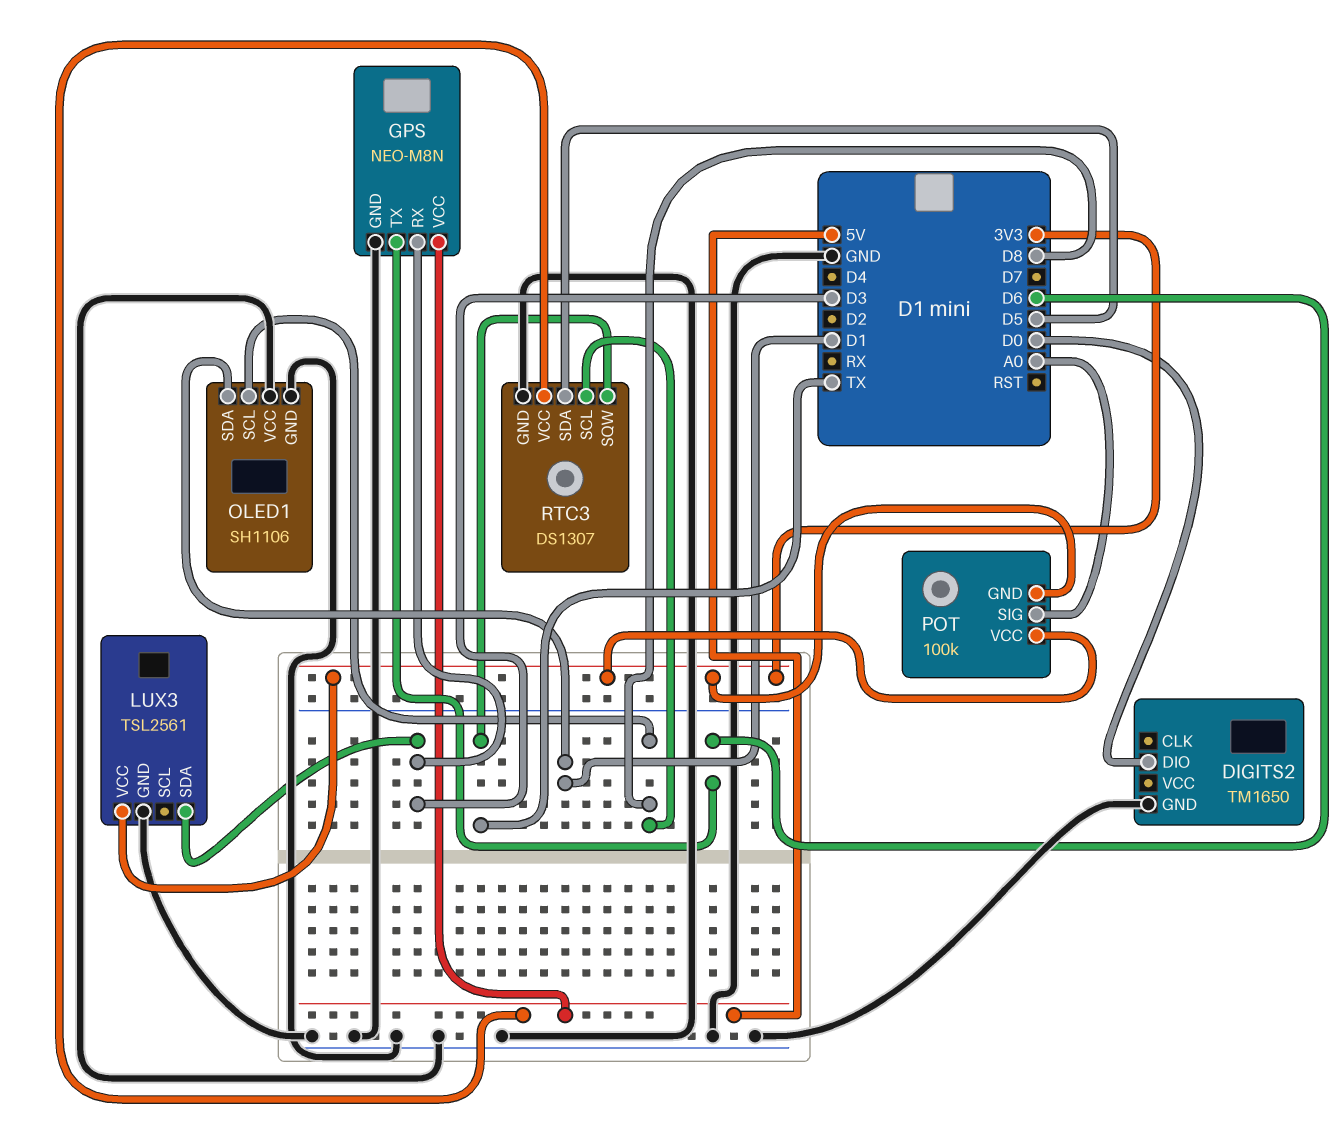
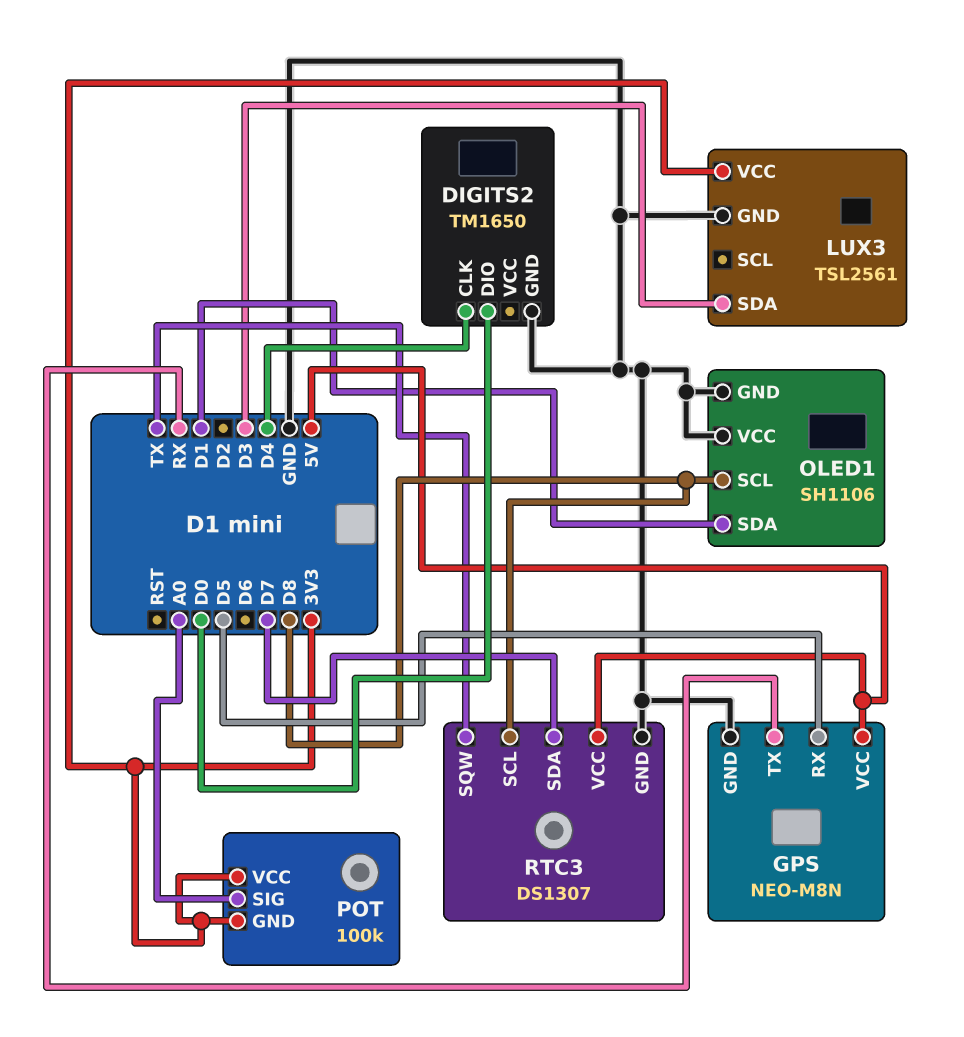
DIGITS2 pin CLK: none -> D4
GPS pin RX: D3 -> D5
GPS pin TX: D6 -> RX
RTC3 pin SDA: D5 -> D7

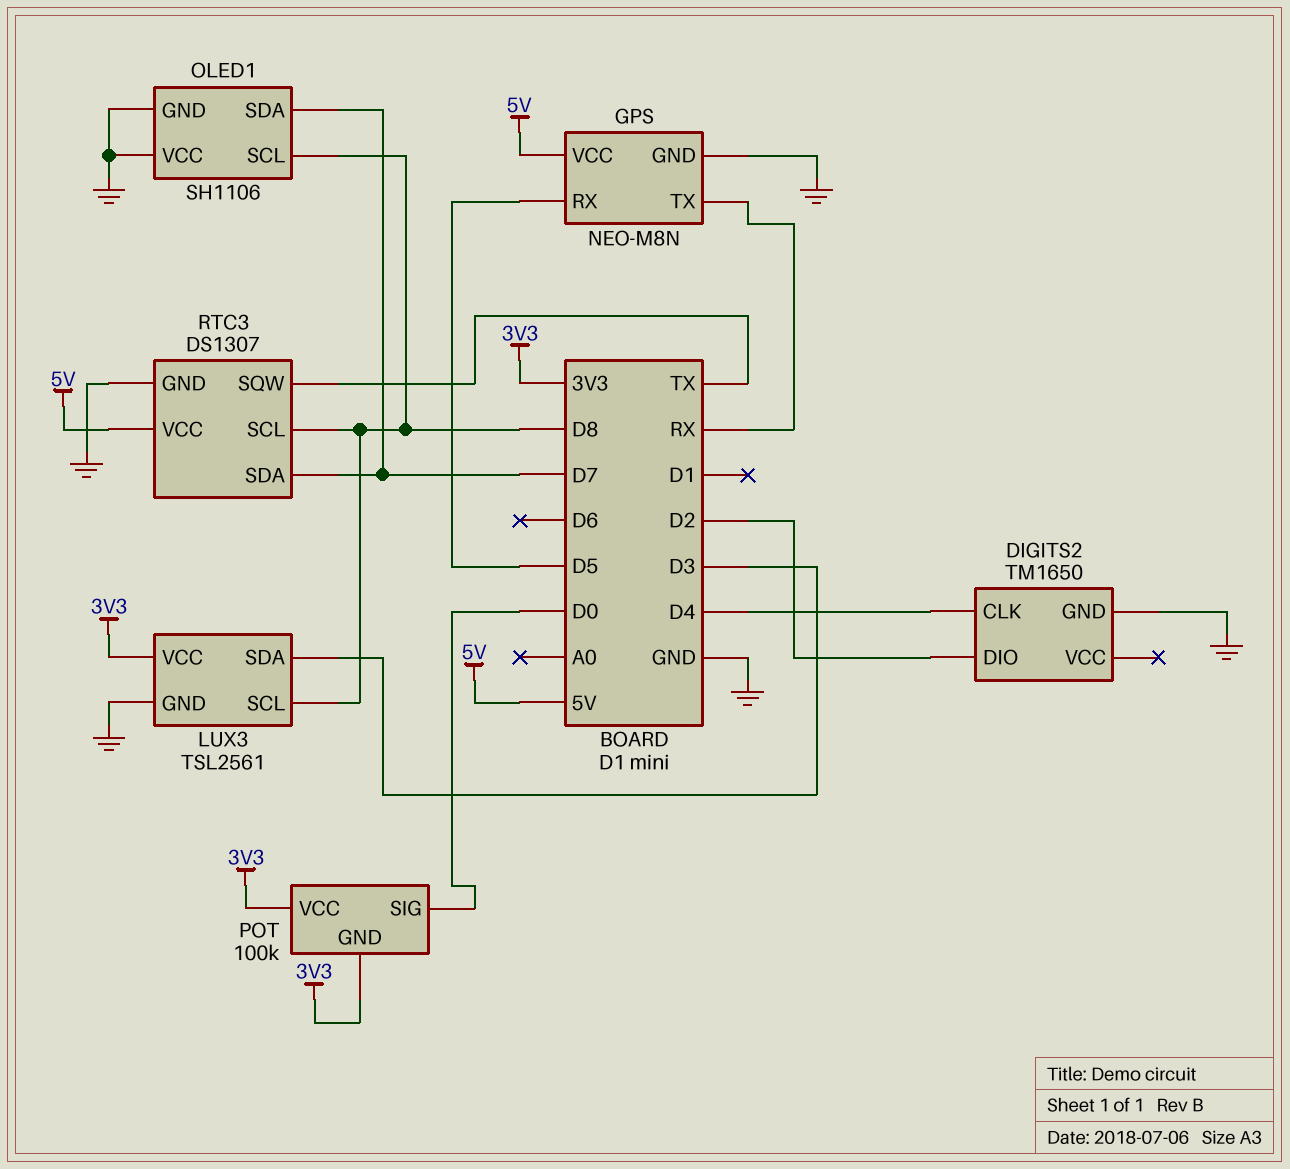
DIGITS2 pin DIO: D0 -> D2
LUX3 pin SCL: none -> D8
OLED1 pin SDA: D1 -> D7
POT pin SIG: A0 -> D0

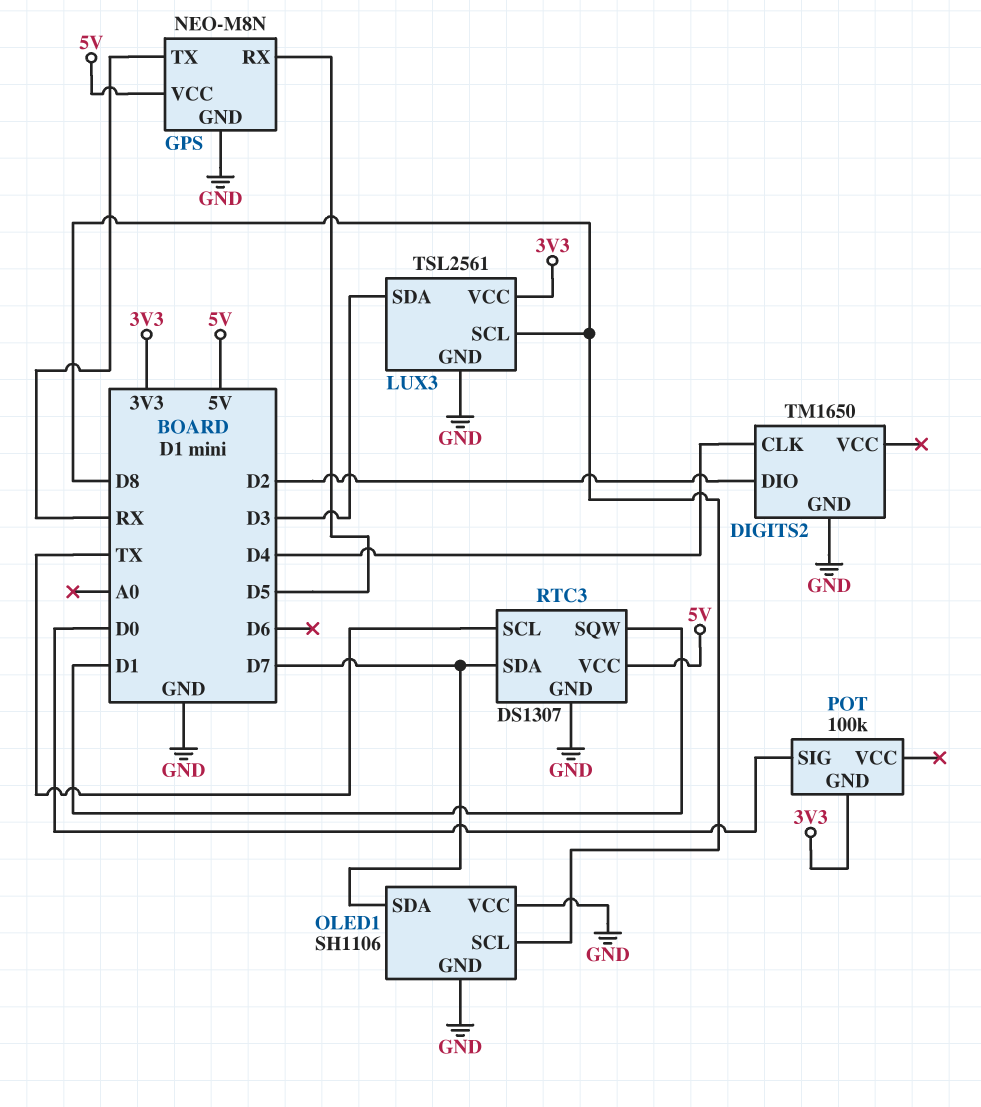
POT pin VCC: 3V3 -> none
RTC3 pin SCL: D8 -> TX
RTC3 pin SQW: TX -> D1

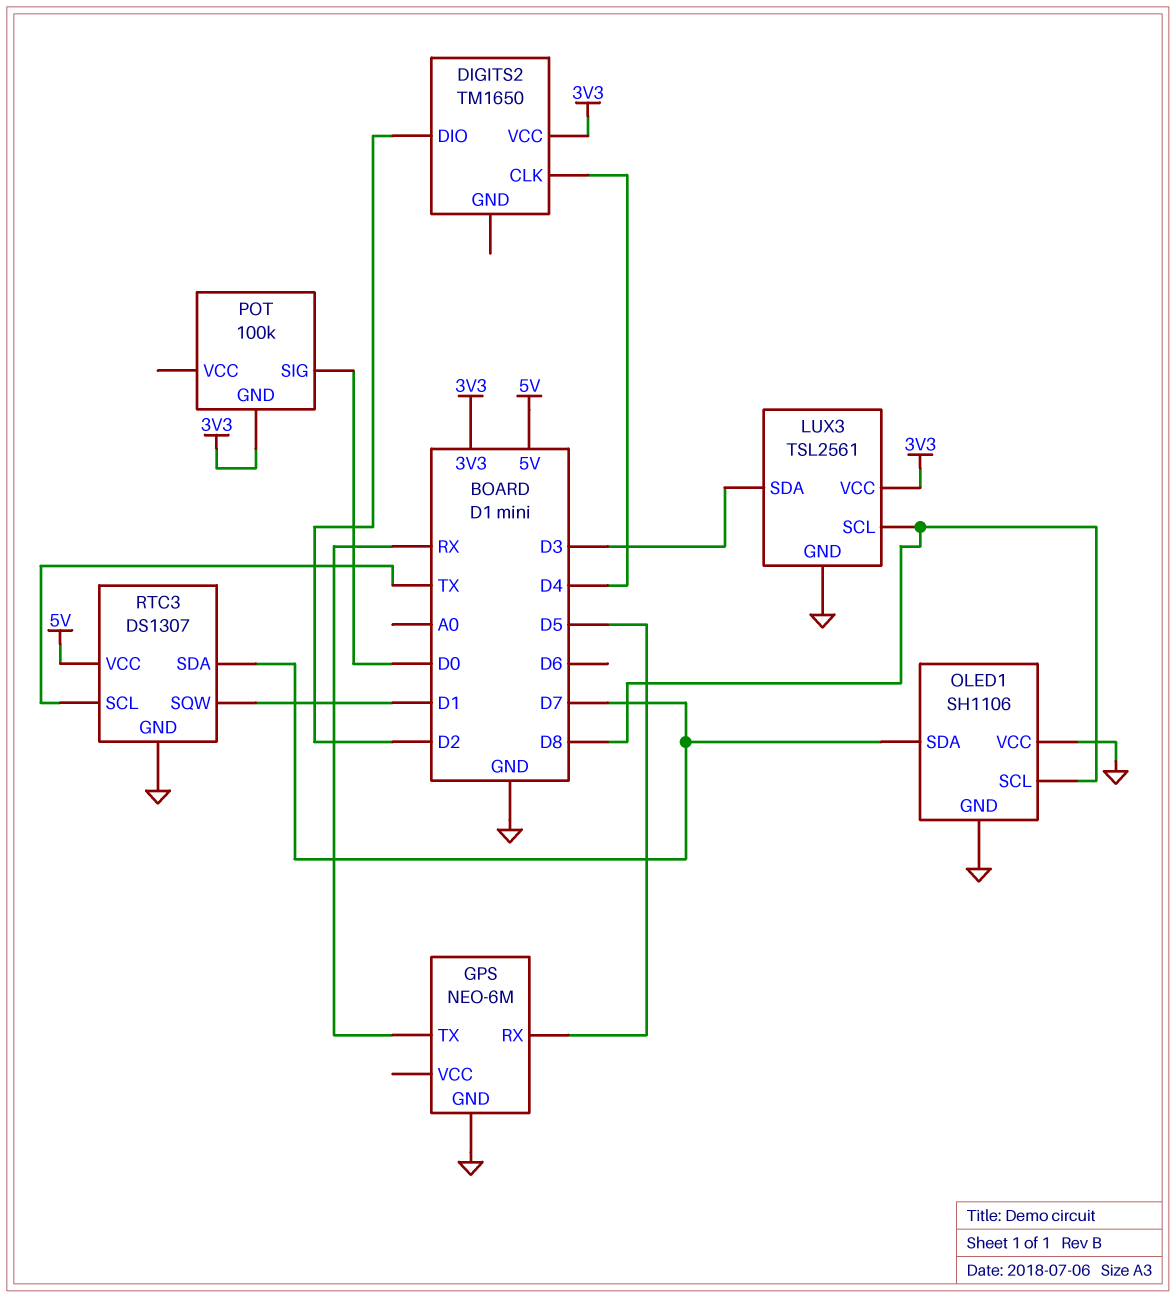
DIGITS2 pin GND: GND -> none
DIGITS2 pin VCC: none -> 3V3
GPS: NEO-M8N -> NEO-6M
GPS pin VCC: 5V -> none

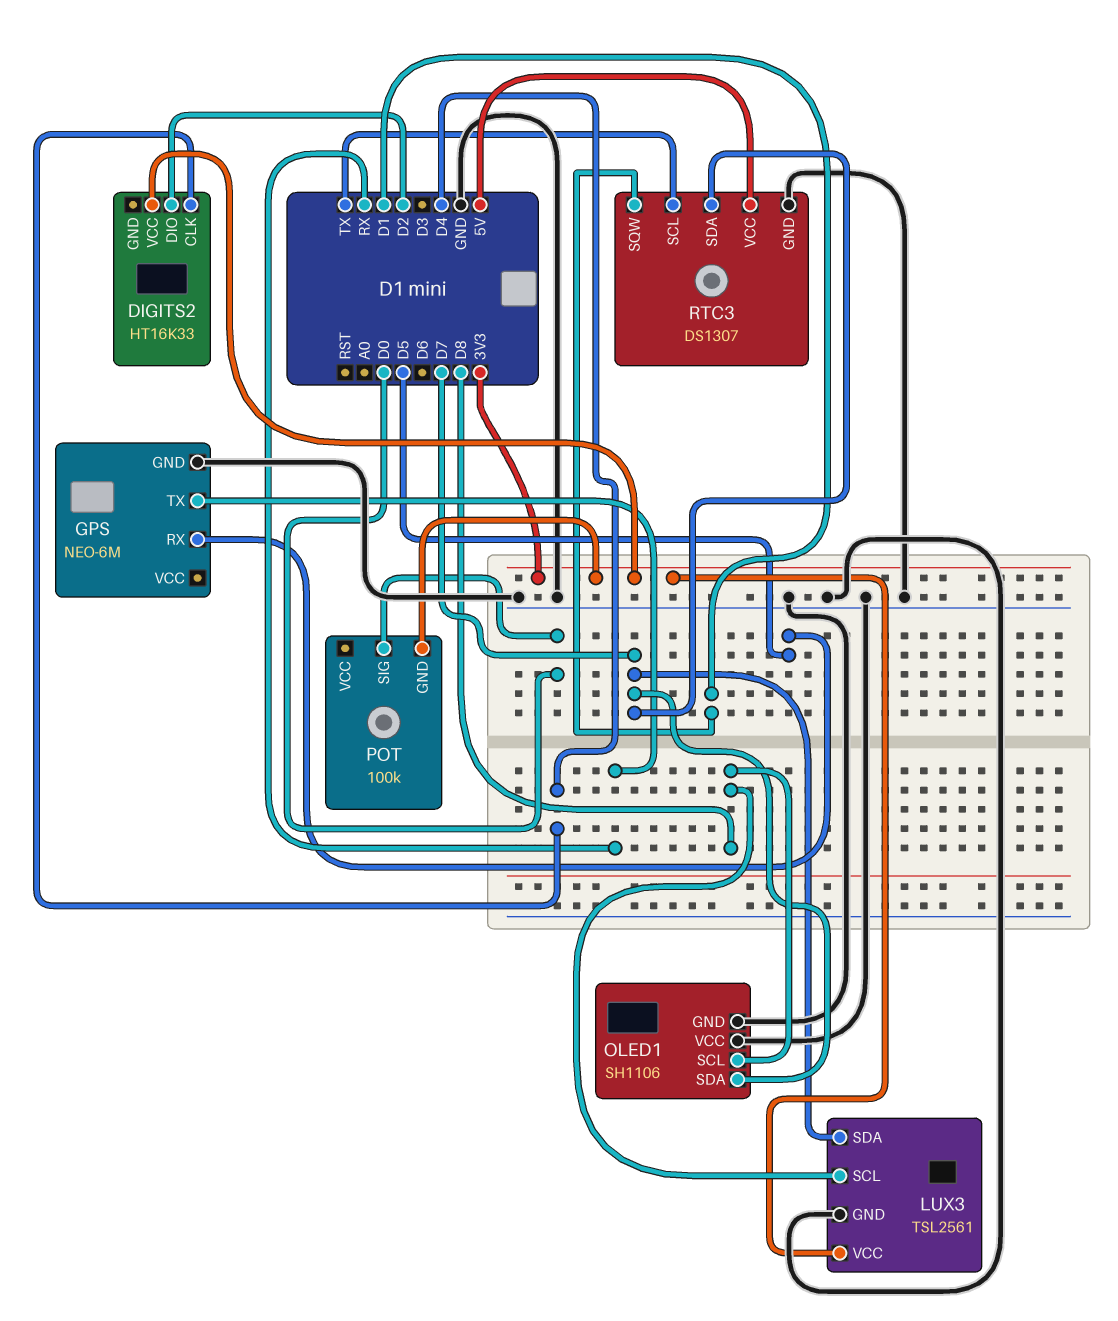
DIGITS2: TM1650 -> HT16K33
LUX3 pin SDA: D3 -> D7

